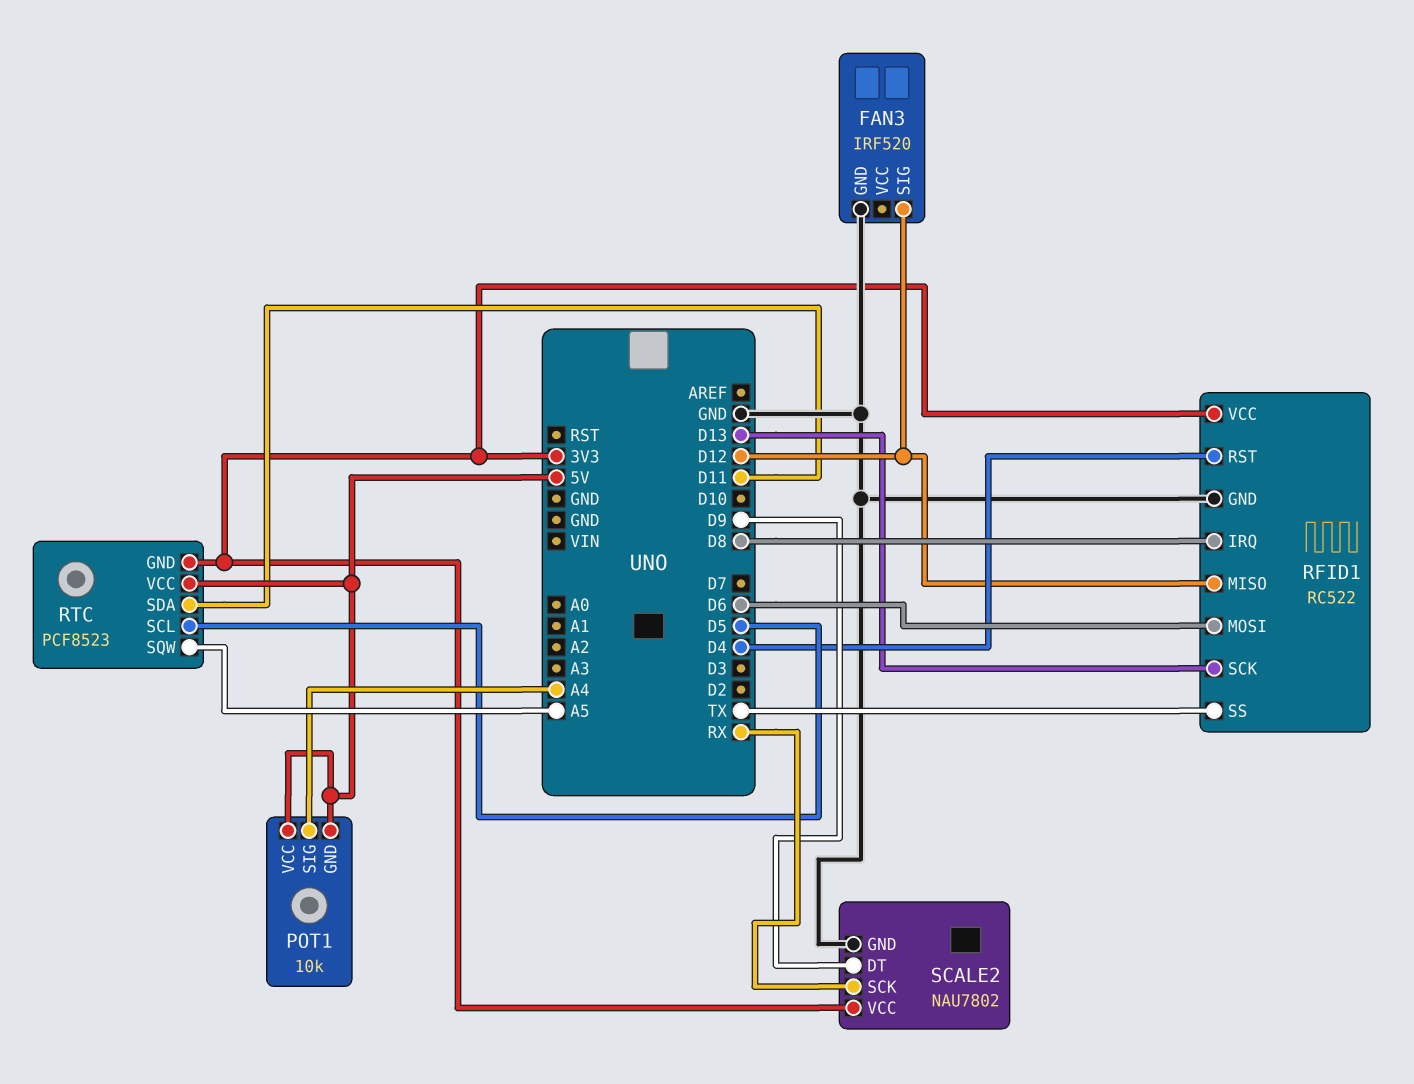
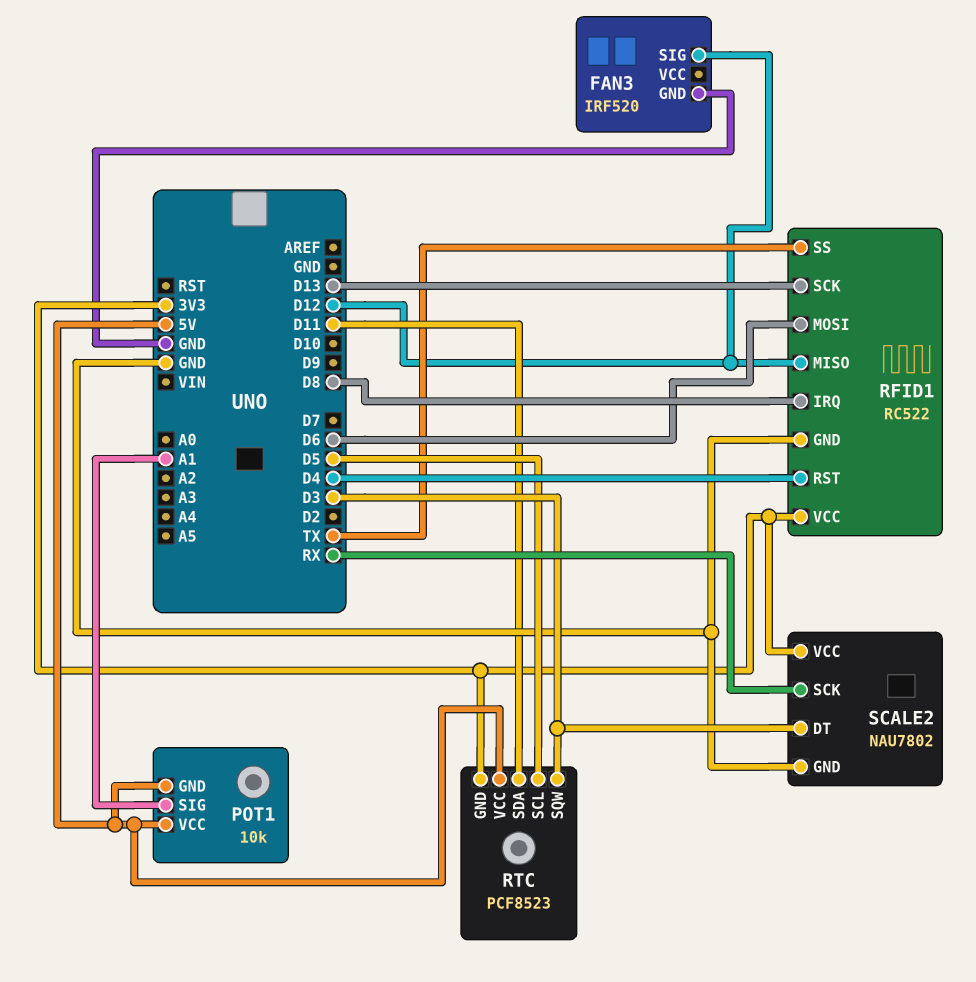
POT1 pin SIG: A4 -> A1
RTC pin SQW: A5 -> D3
SCALE2 pin DT: D9 -> D3

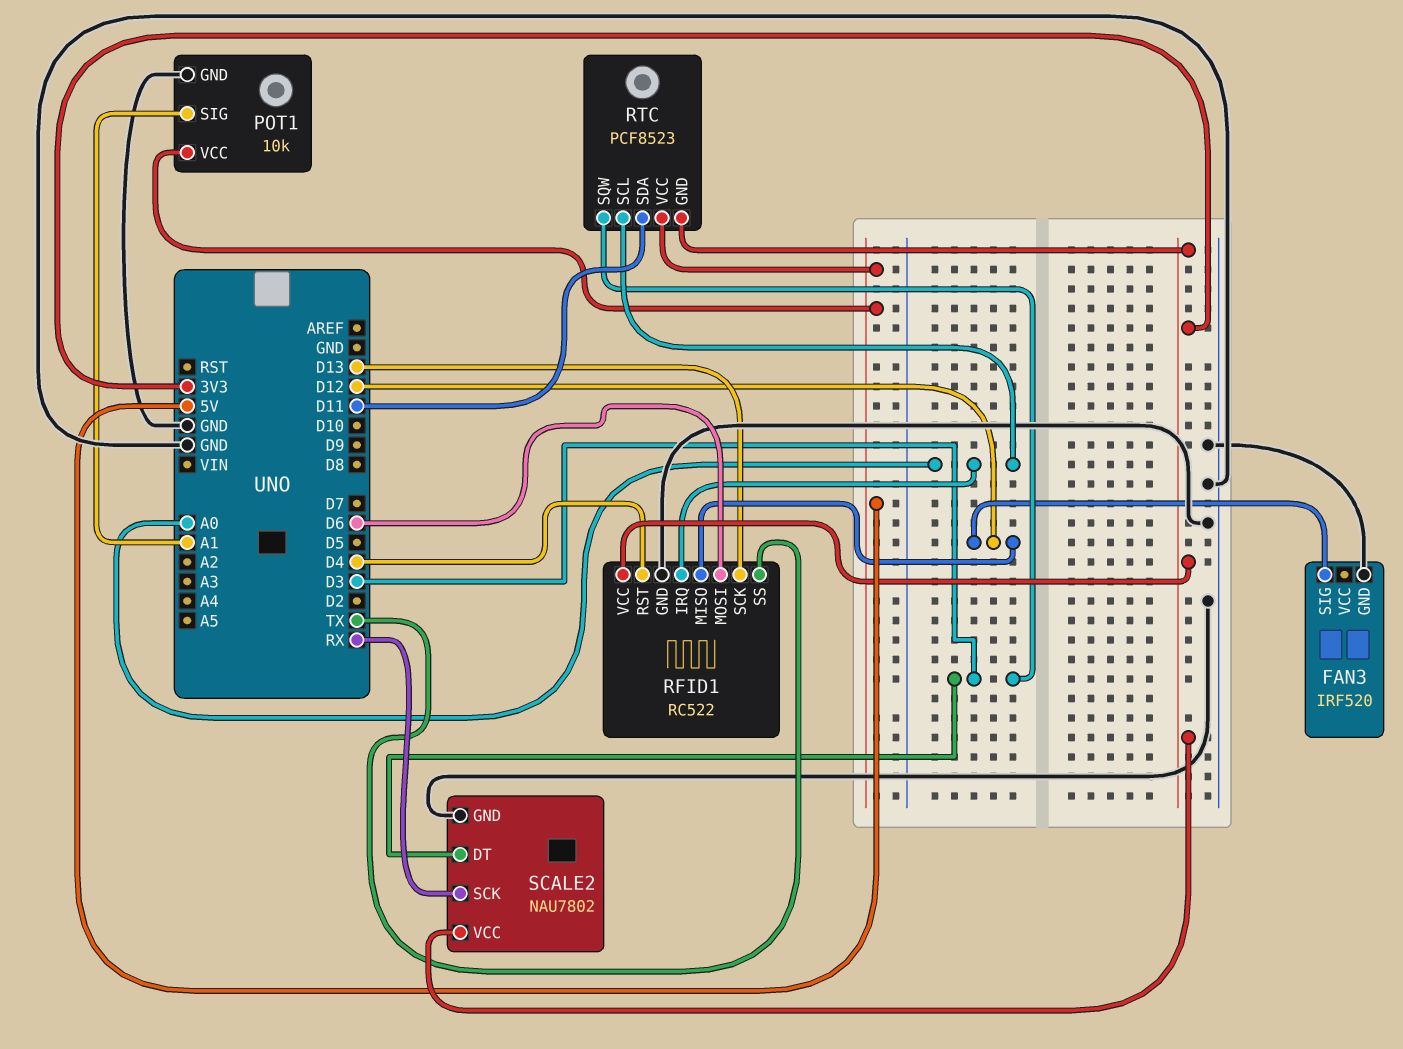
POT1 pin GND: 5V -> GND
RFID1 pin IRQ: D8 -> A0
RTC pin SCL: D5 -> A0

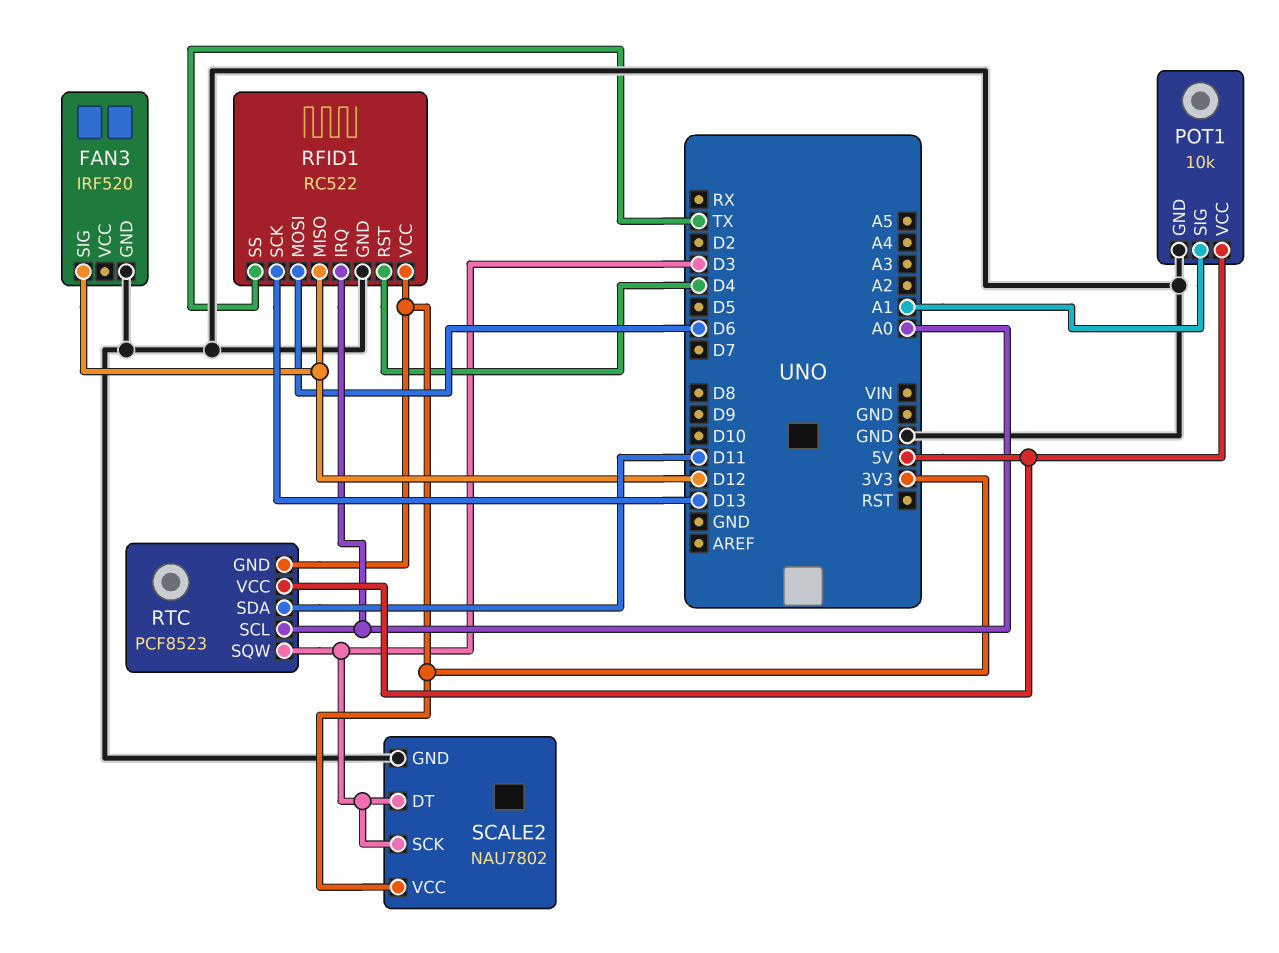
SCALE2 pin SCK: RX -> D3

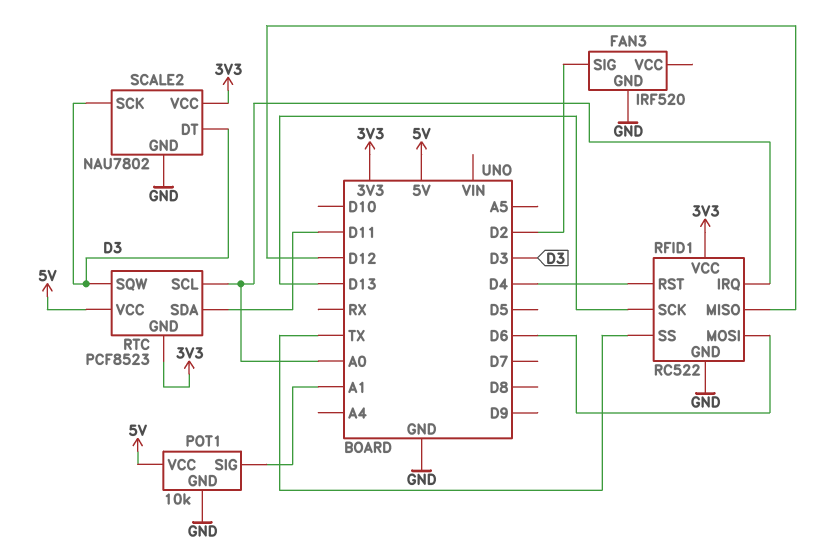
FAN3 pin SIG: D12 -> D2

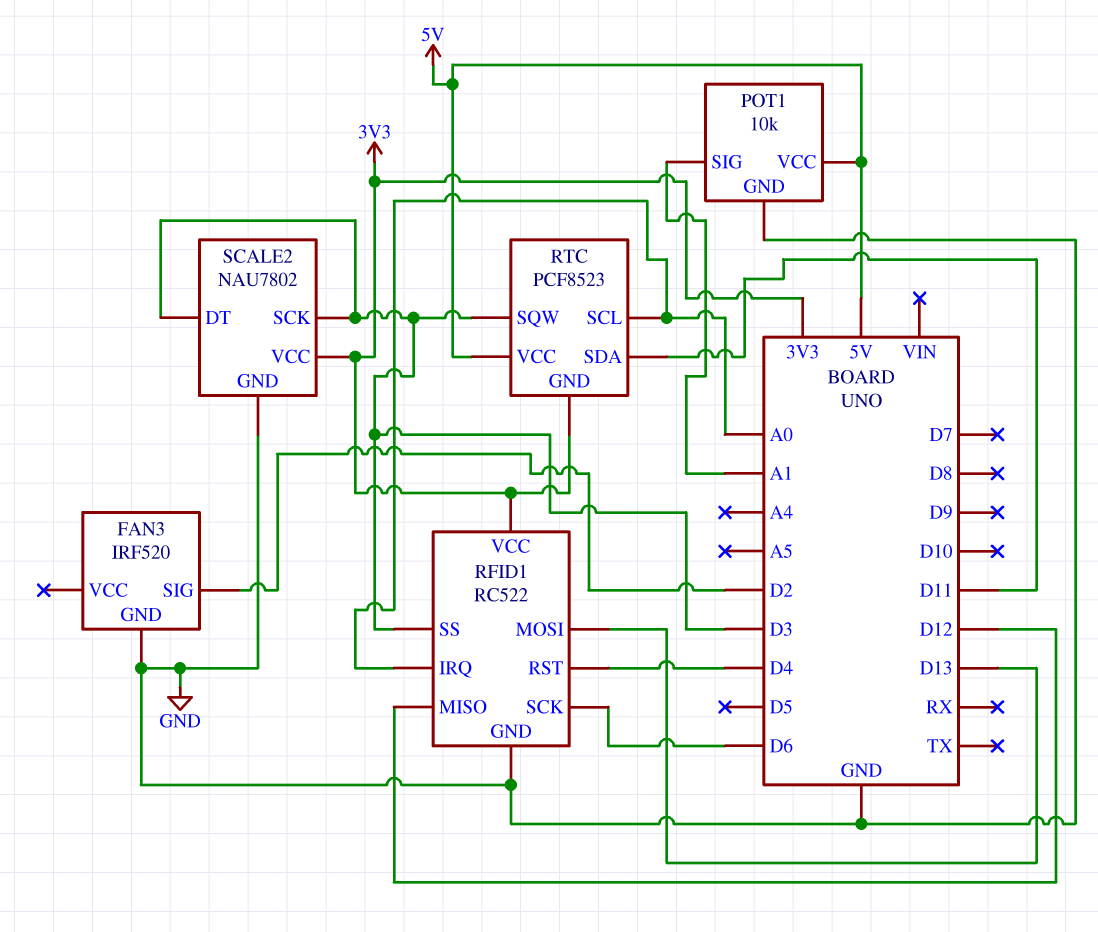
RFID1 pin MOSI: D6 -> D13
RFID1 pin SCK: D13 -> D6
RFID1 pin SS: TX -> D3

